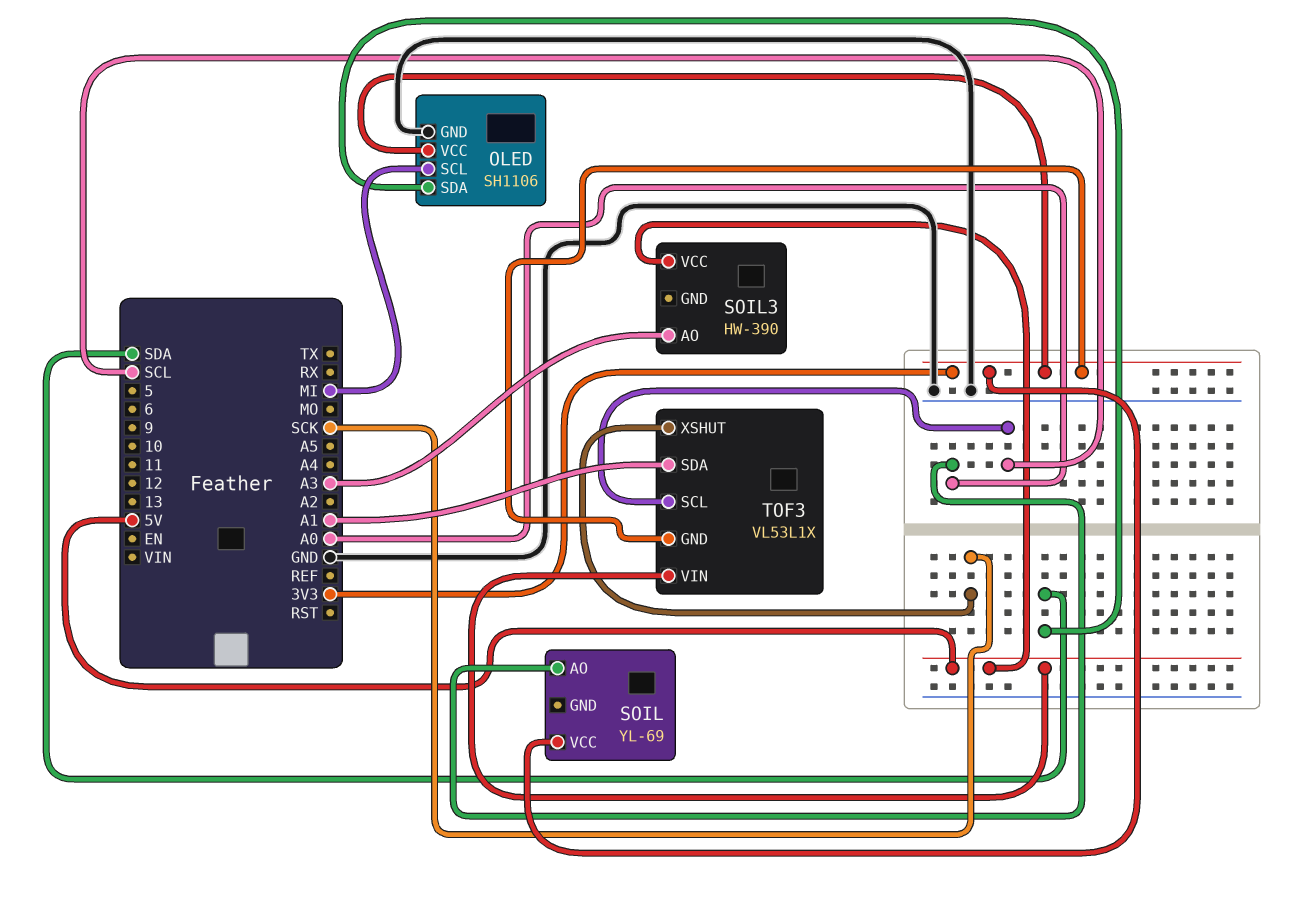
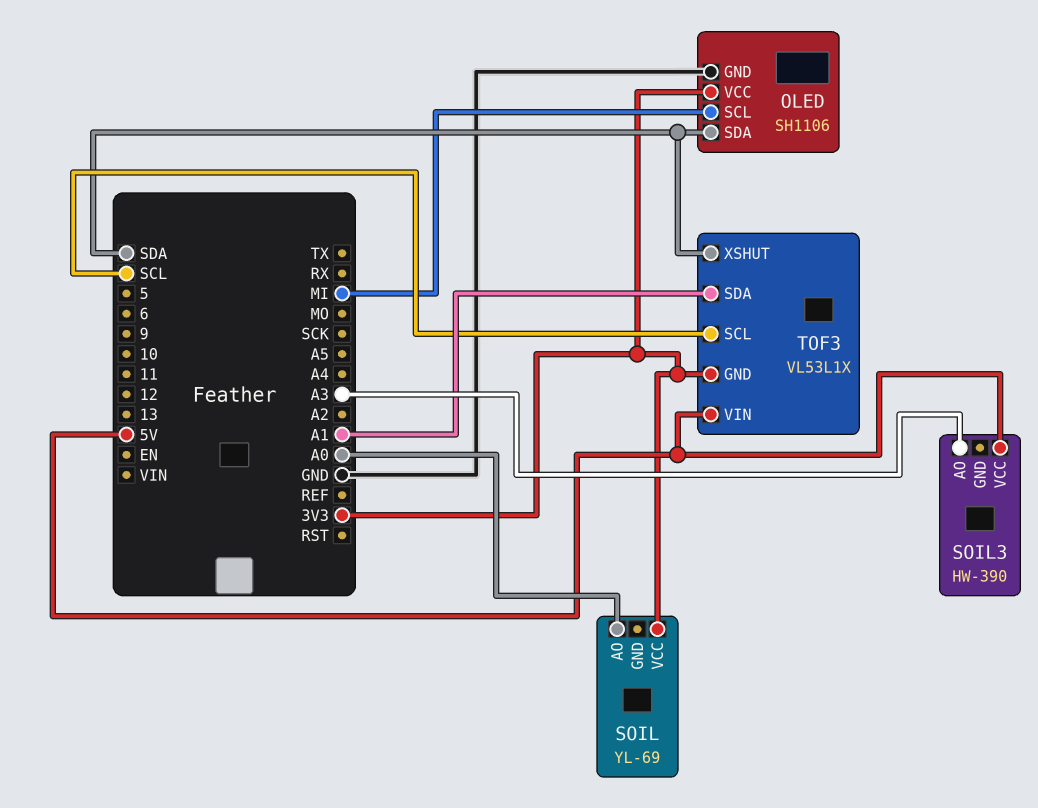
TOF3 pin XSHUT: SCK -> SDA

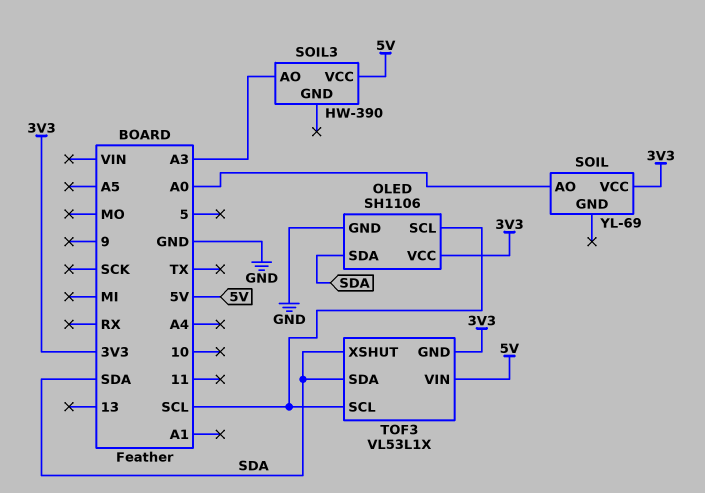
OLED pin SCL: MI -> SCL
TOF3 pin SDA: A1 -> SDA

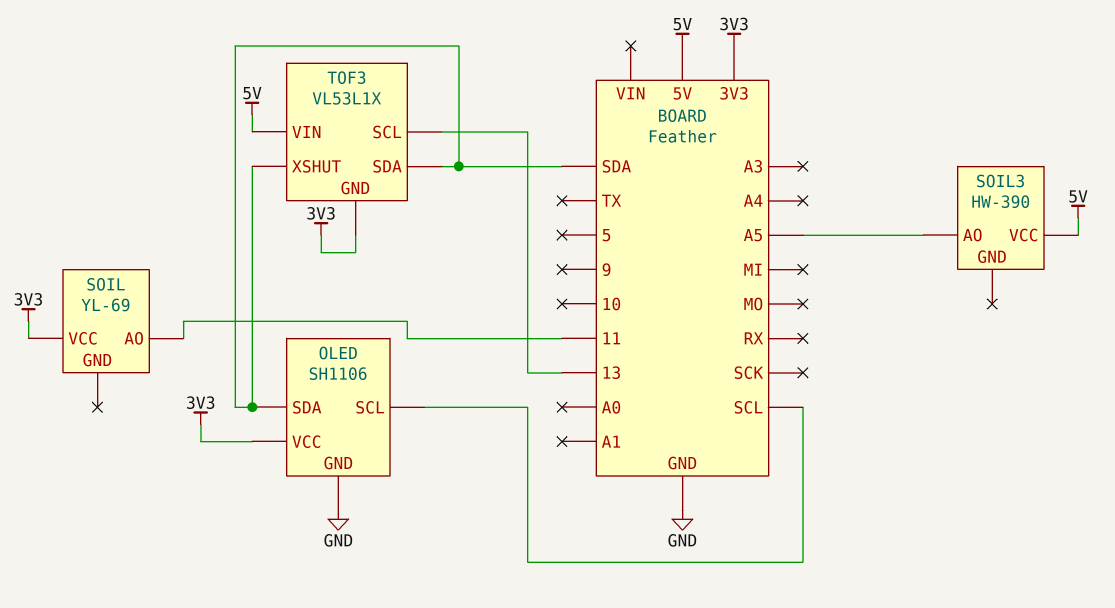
SOIL pin AO: A0 -> 11
SOIL3 pin AO: A3 -> A5
TOF3 pin SCL: SCL -> 13

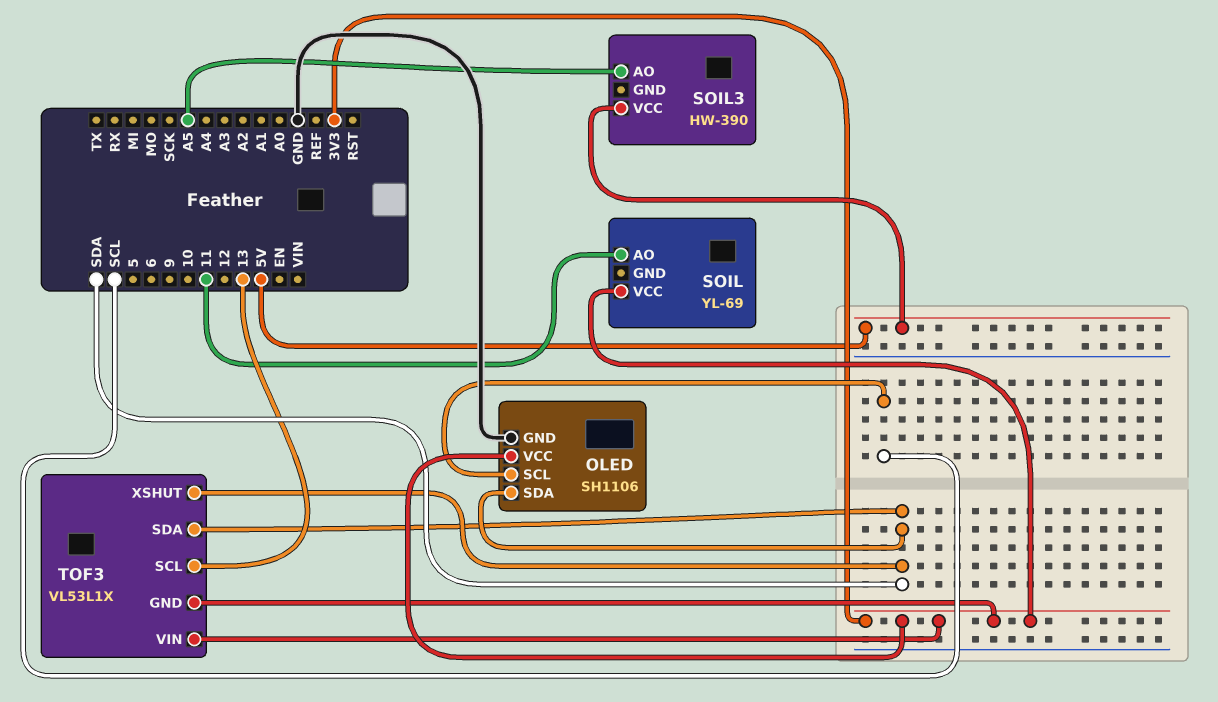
TOF3 pin VIN: 5V -> 3V3

